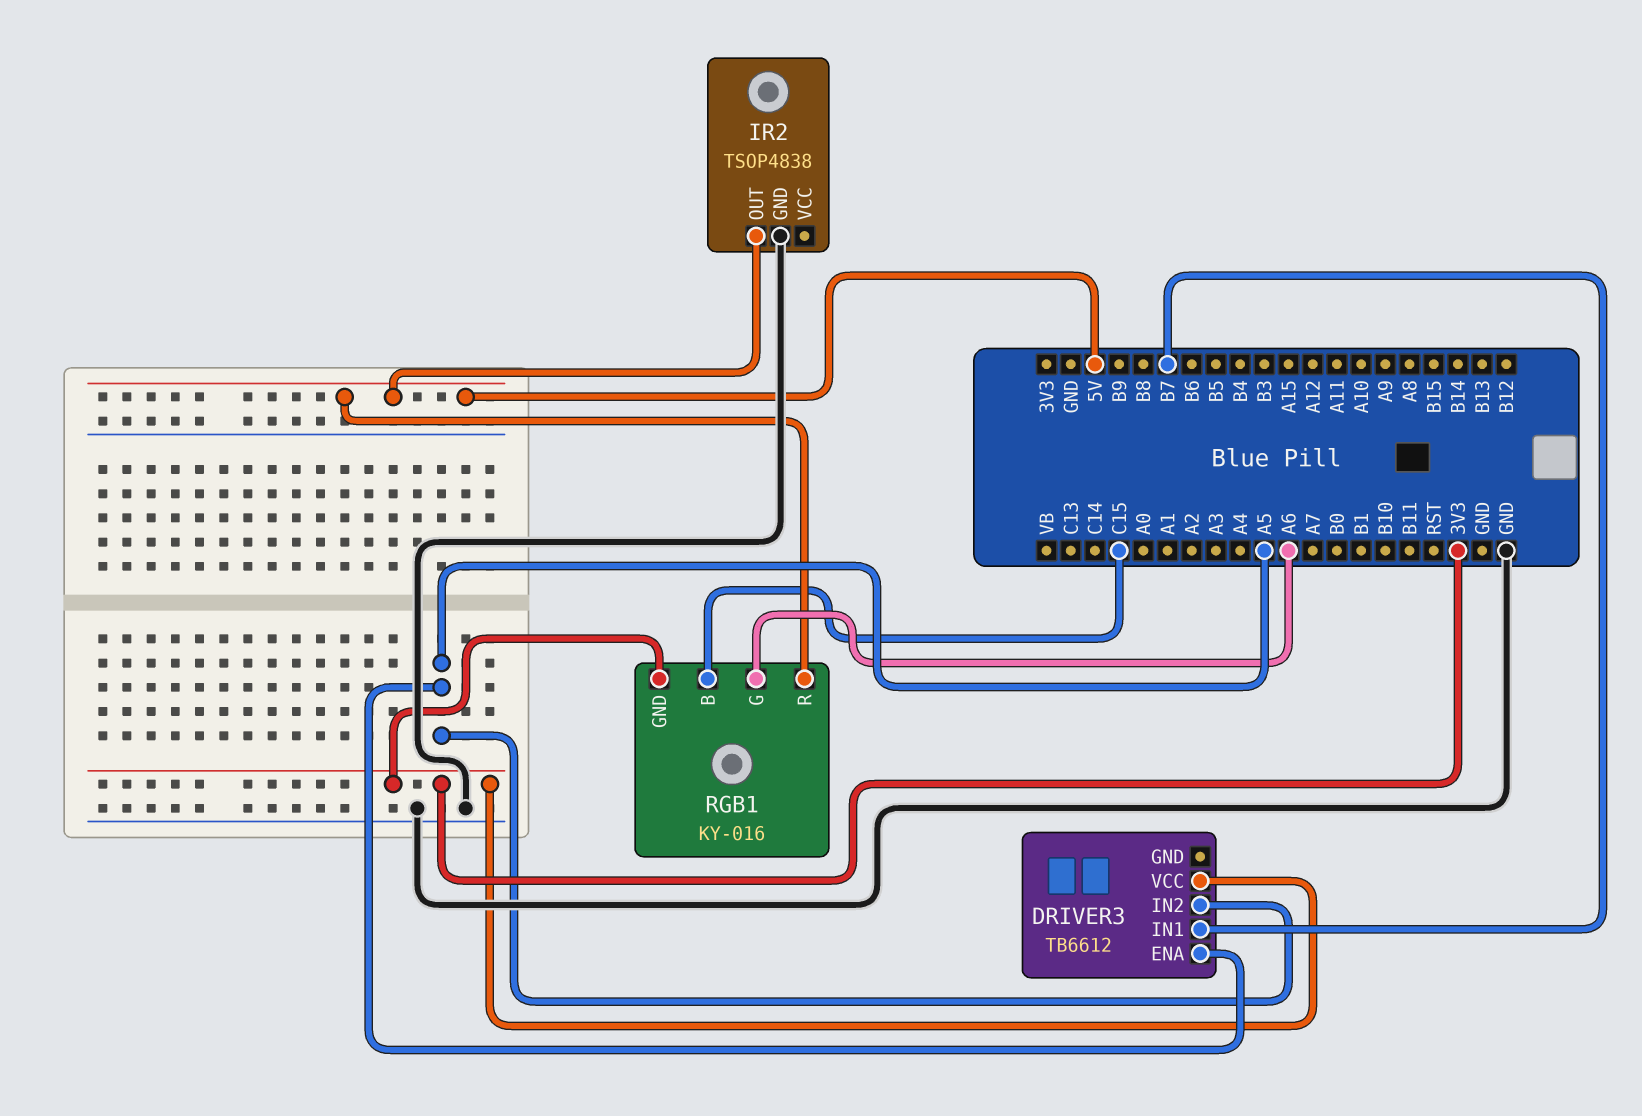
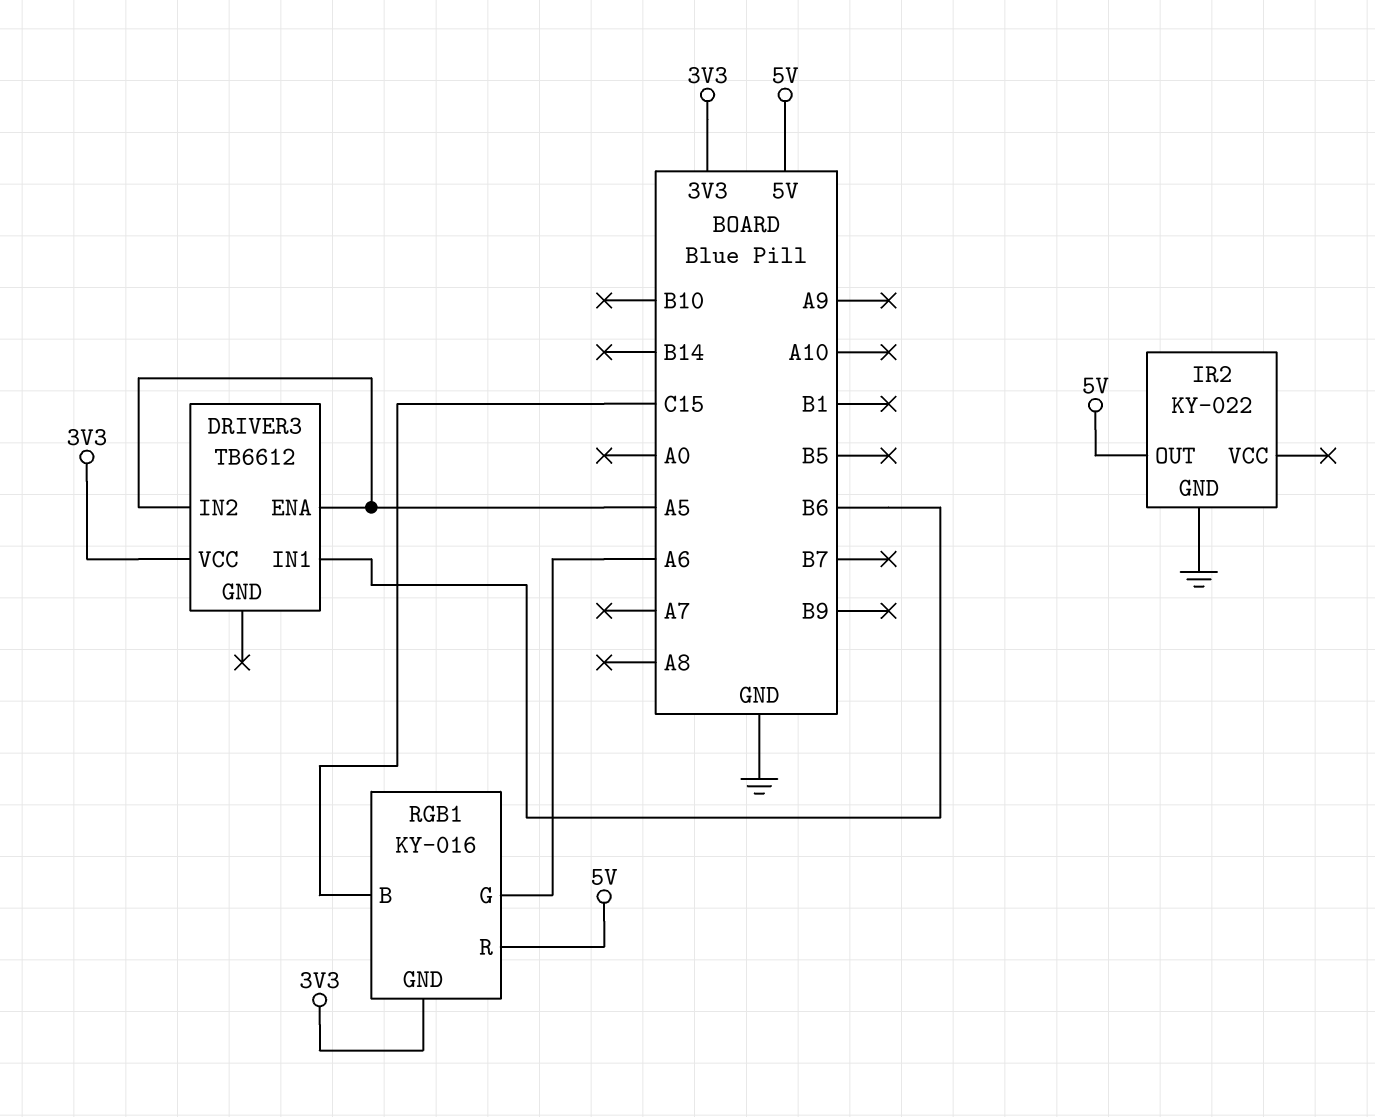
DRIVER3 pin IN1: B7 -> B6
IR2: TSOP4838 -> KY-022

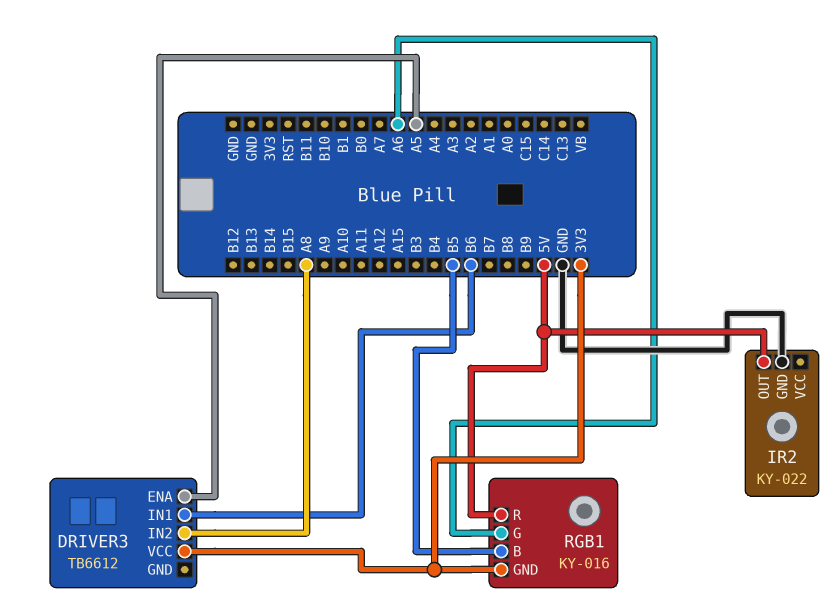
DRIVER3 pin IN2: A5 -> A8
RGB1 pin B: C15 -> B5

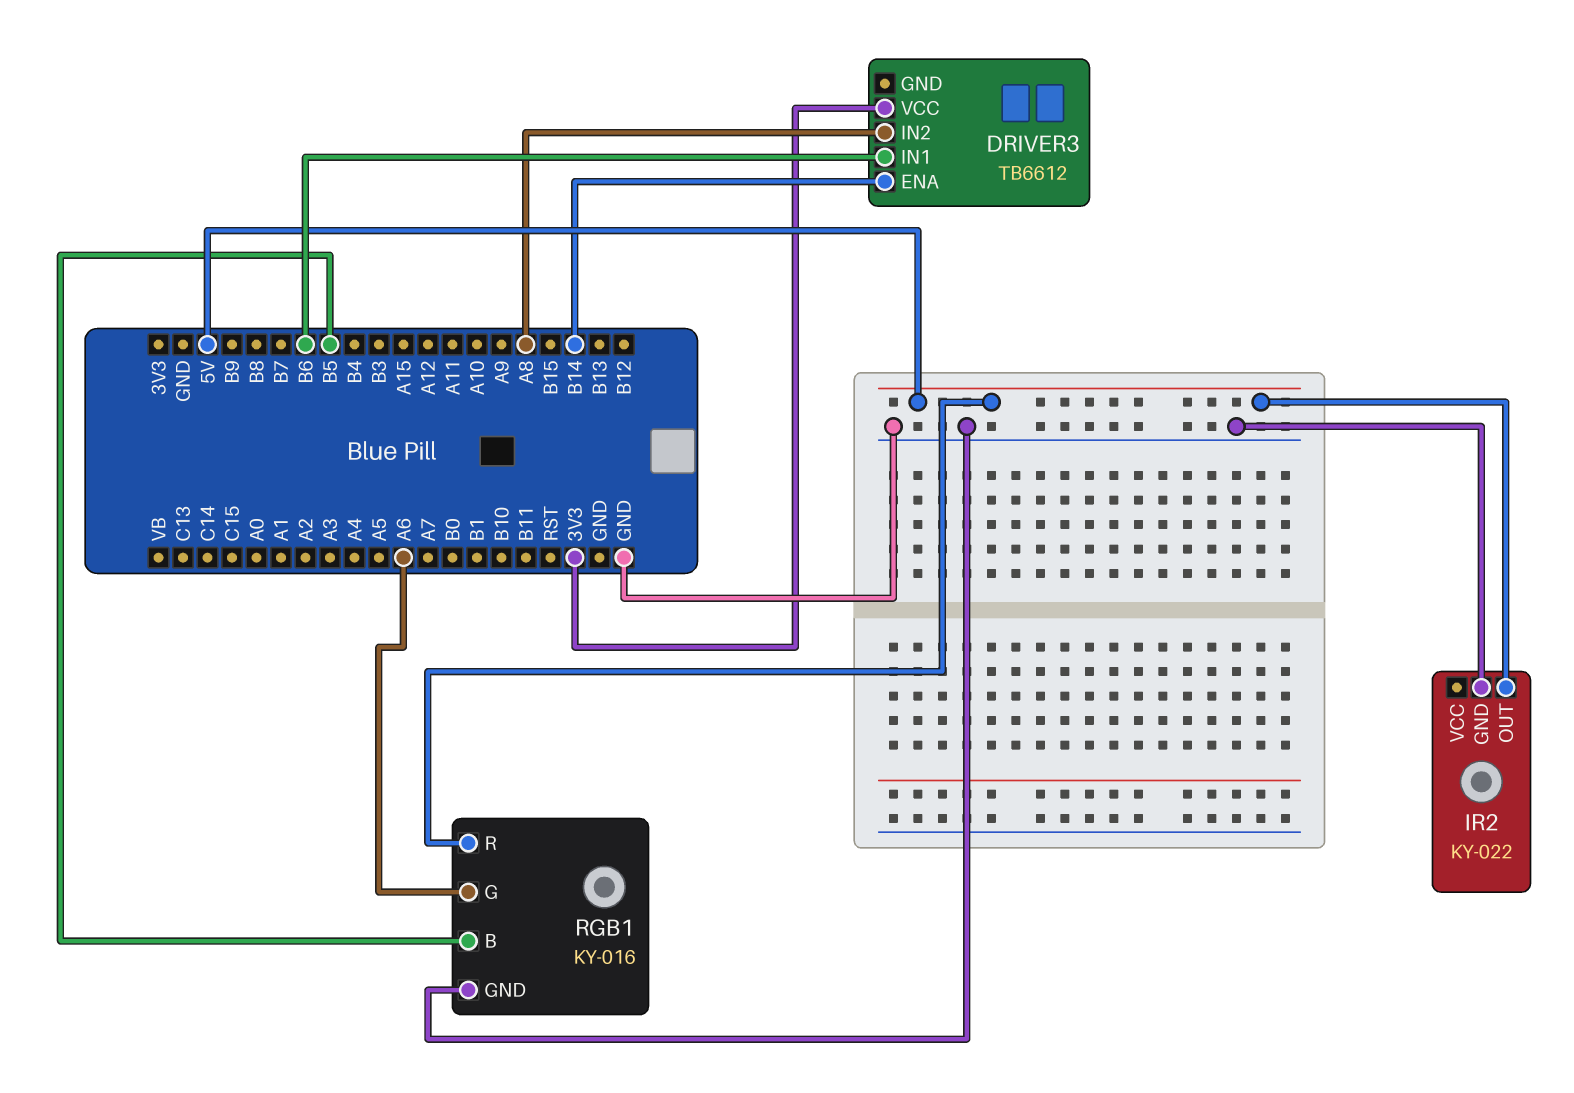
DRIVER3 pin ENA: A5 -> B14
RGB1 pin GND: 3V3 -> GND

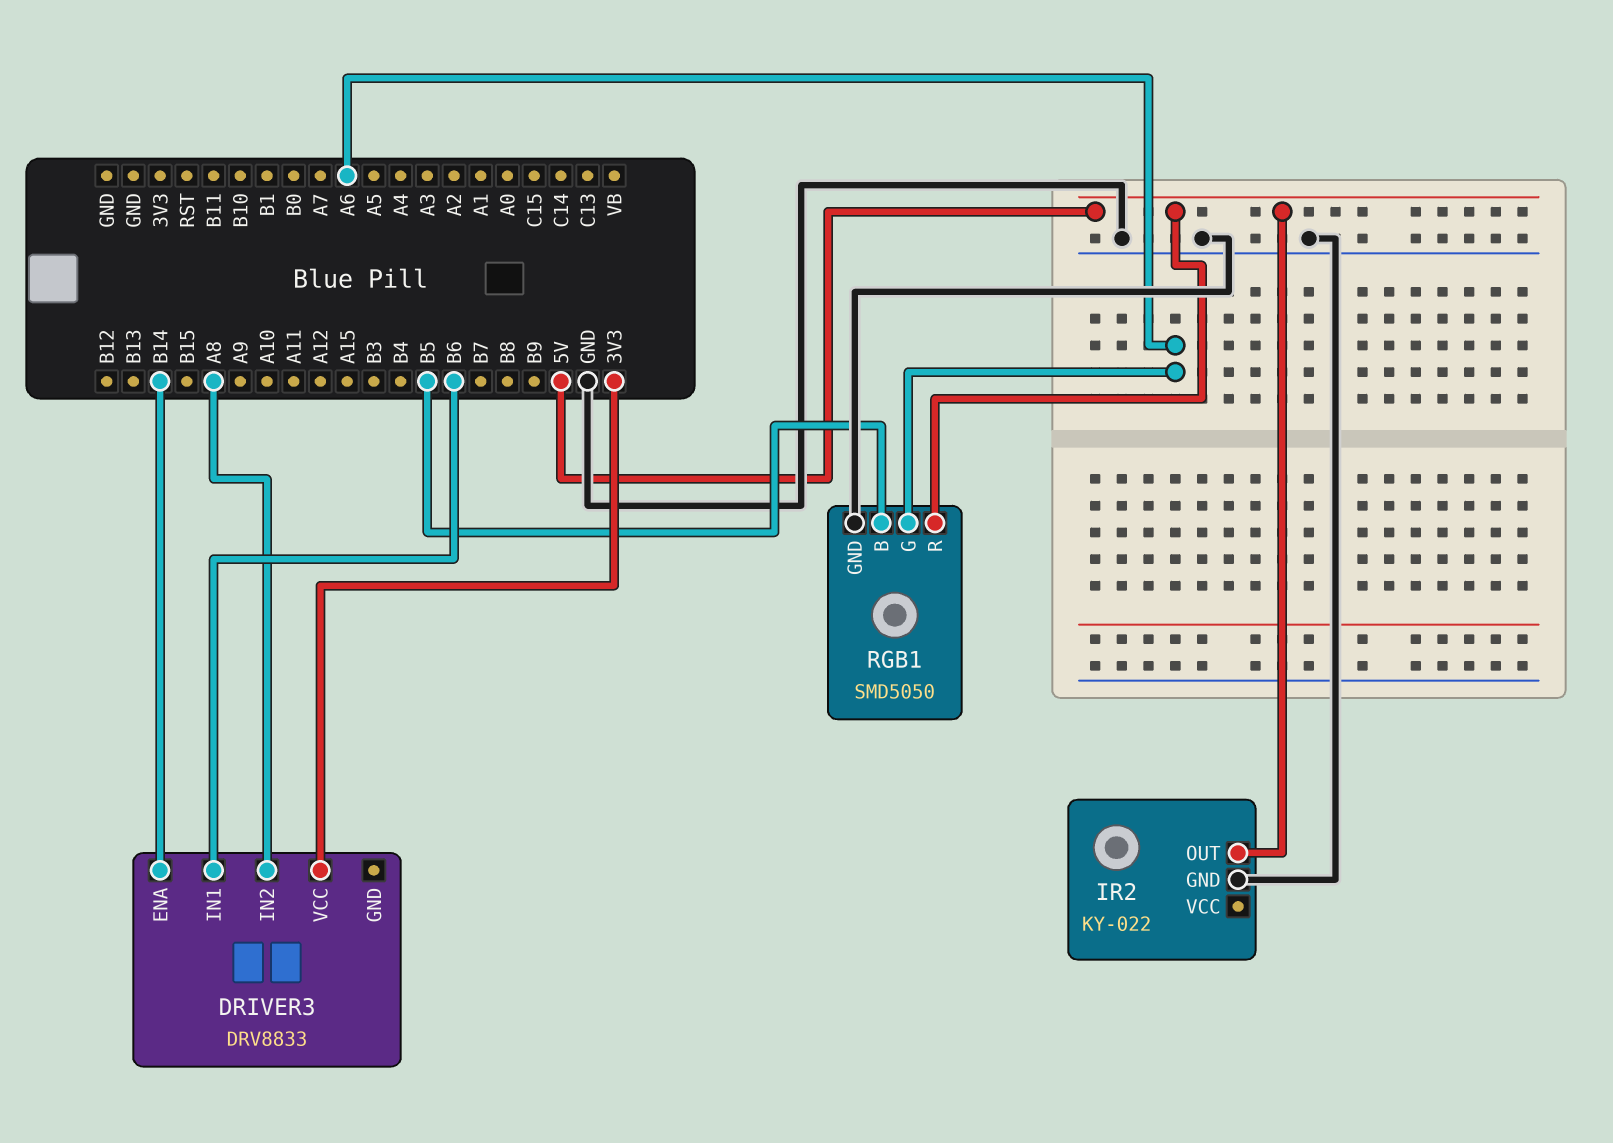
DRIVER3: TB6612 -> DRV8833
RGB1: KY-016 -> SMD5050

